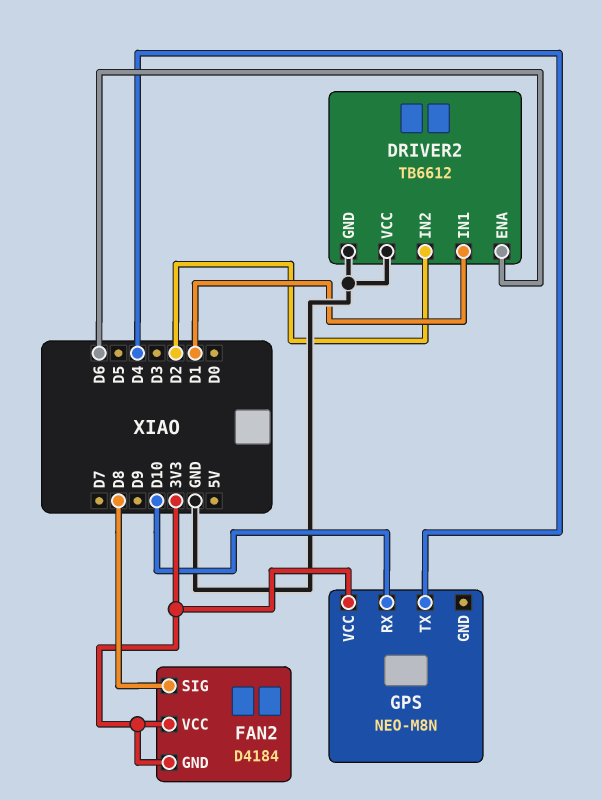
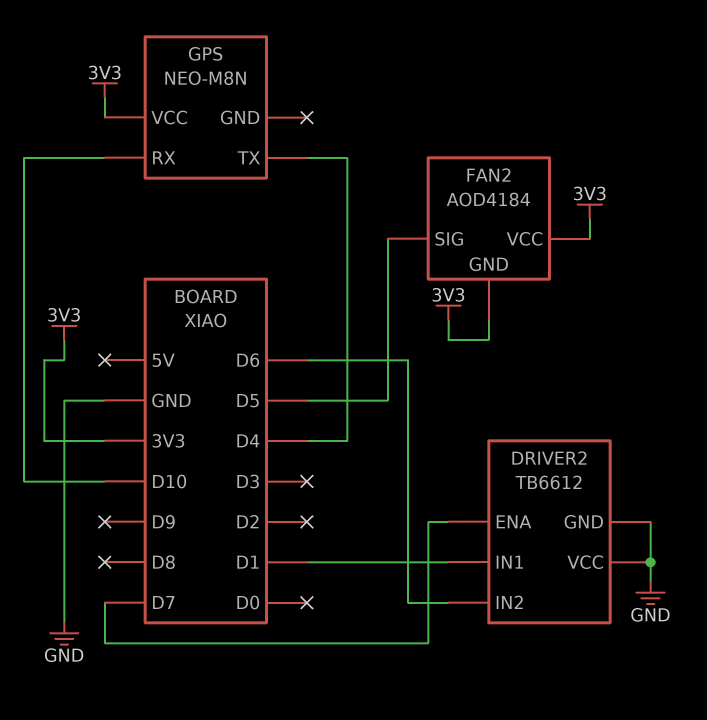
DRIVER2 pin ENA: D6 -> D7
DRIVER2 pin IN2: D2 -> D6
FAN2: D4184 -> AOD4184
FAN2 pin SIG: D8 -> D5

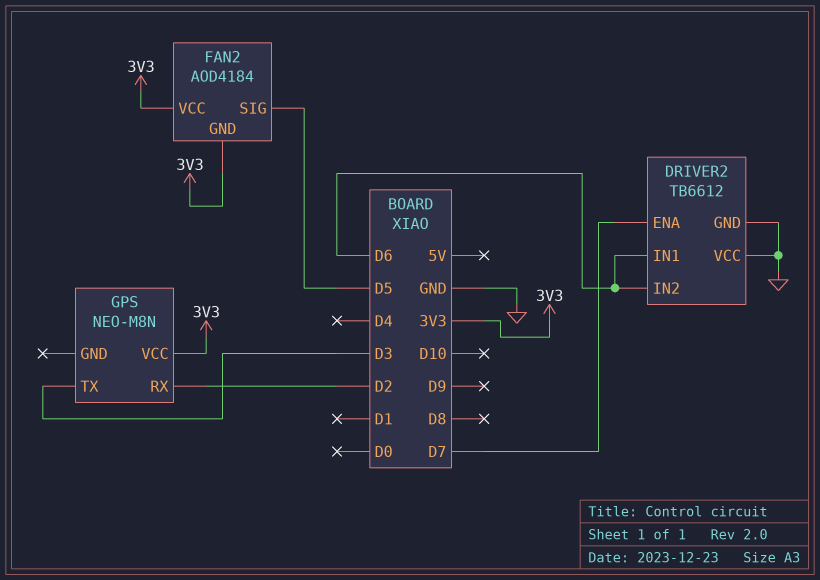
DRIVER2 pin IN1: D1 -> D6
GPS pin RX: D10 -> D2
GPS pin TX: D4 -> D3

